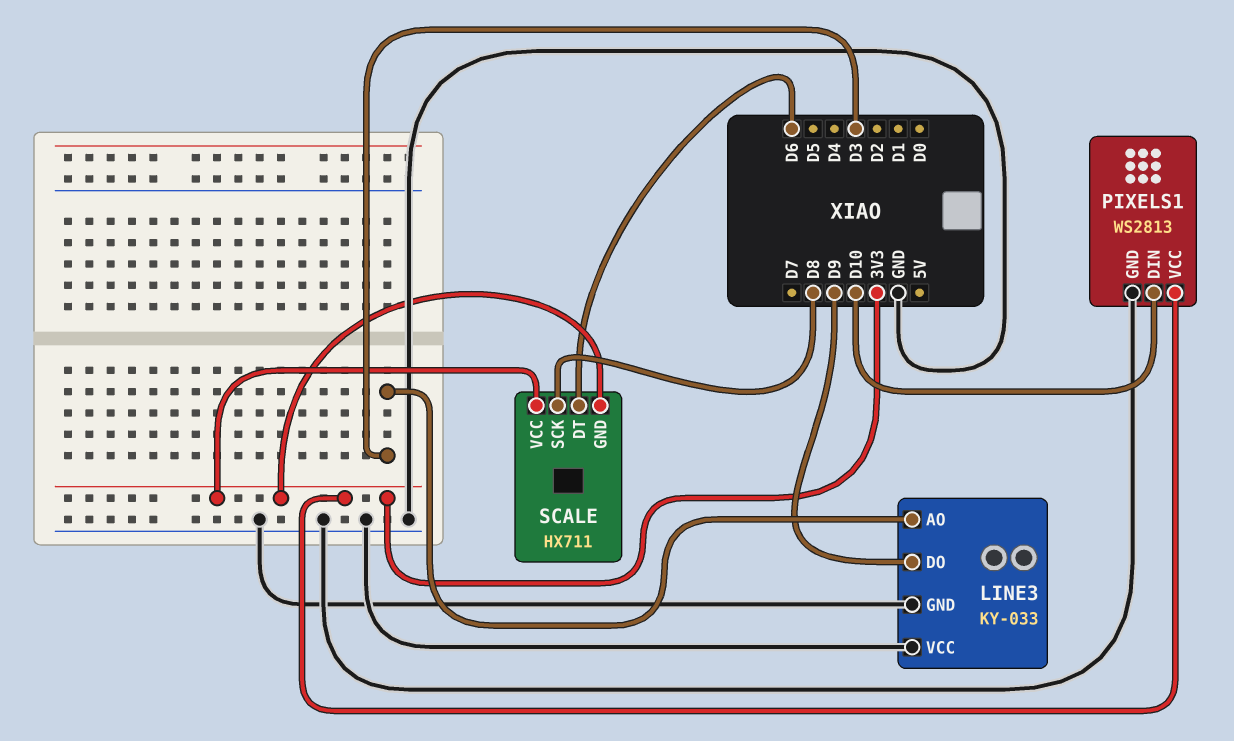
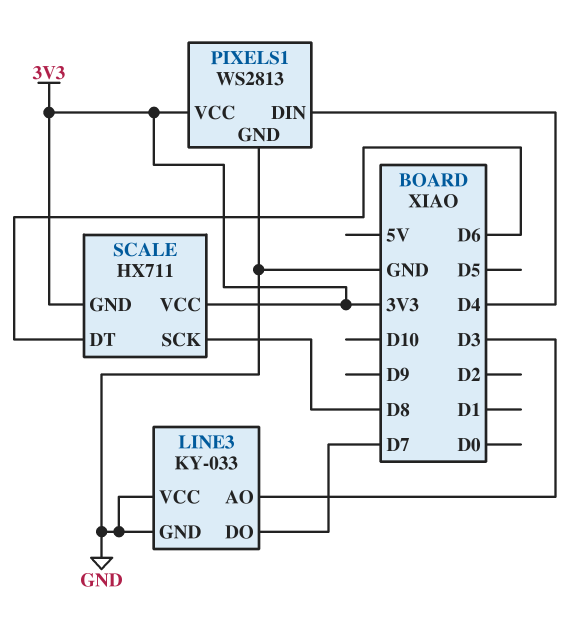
LINE3 pin DO: D9 -> D7
PIXELS1 pin DIN: D10 -> D4

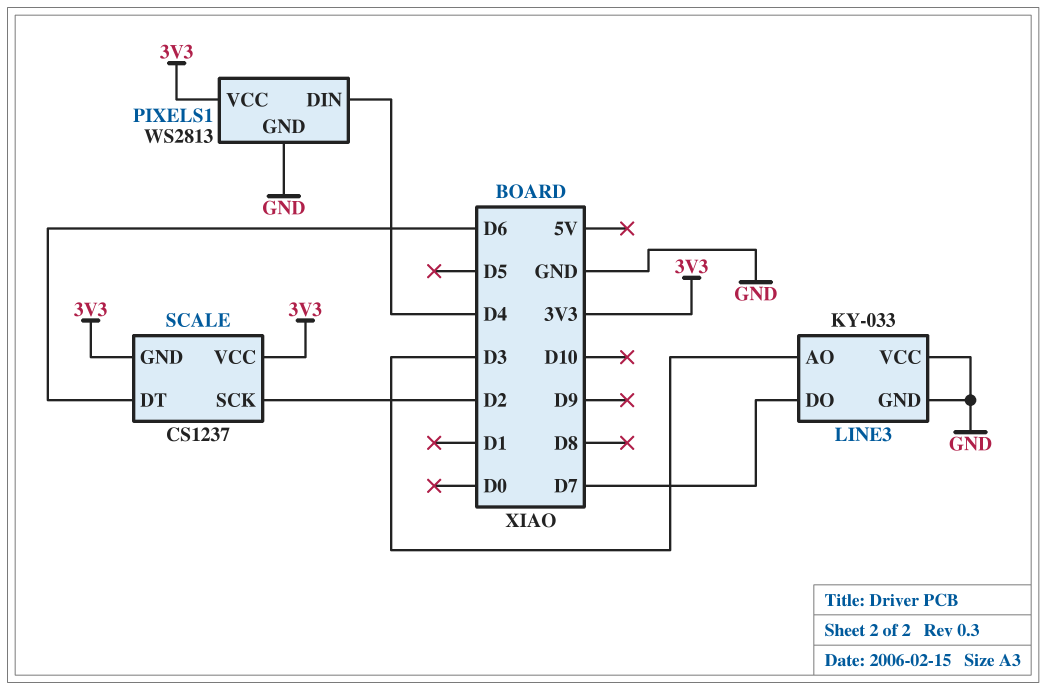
SCALE: HX711 -> CS1237
SCALE pin SCK: D8 -> D2

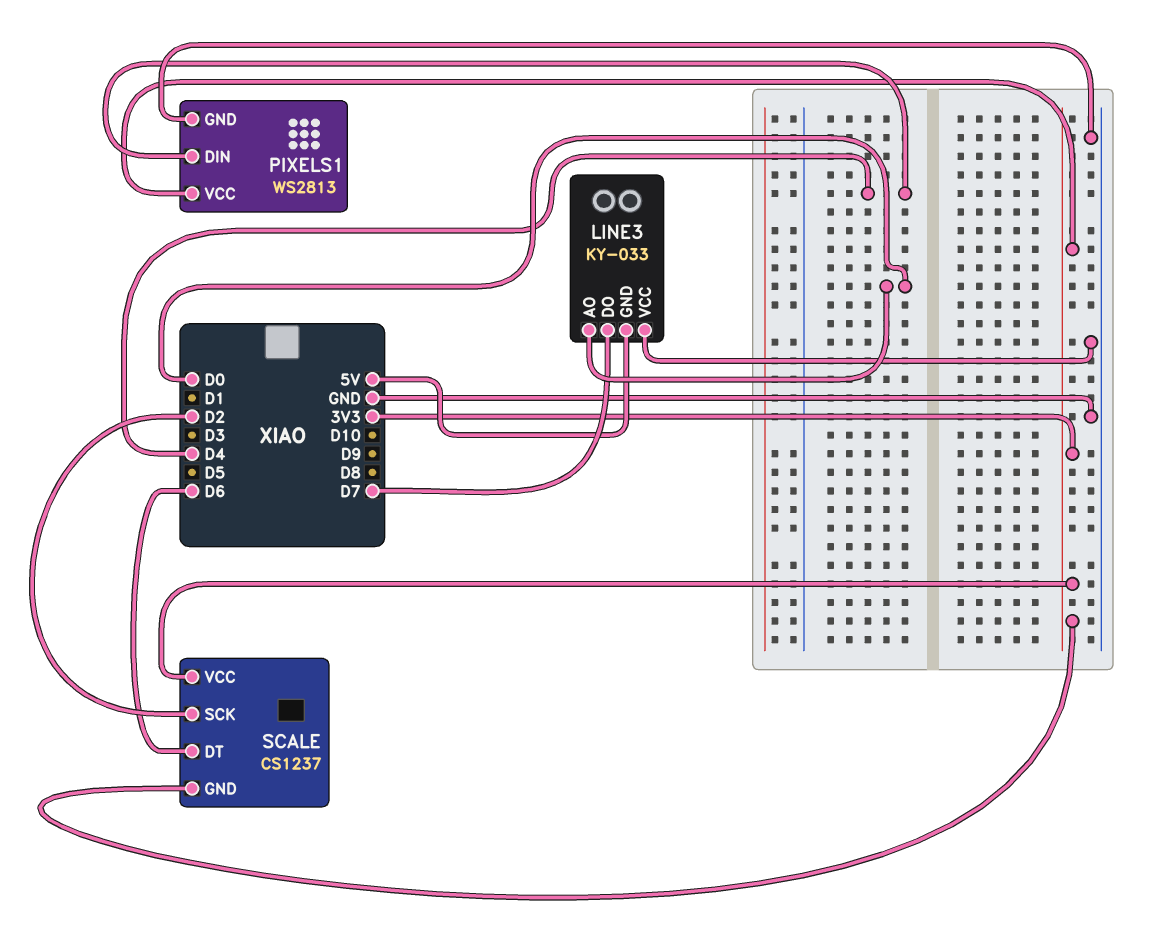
LINE3 pin AO: D3 -> D0
LINE3 pin GND: GND -> 5V

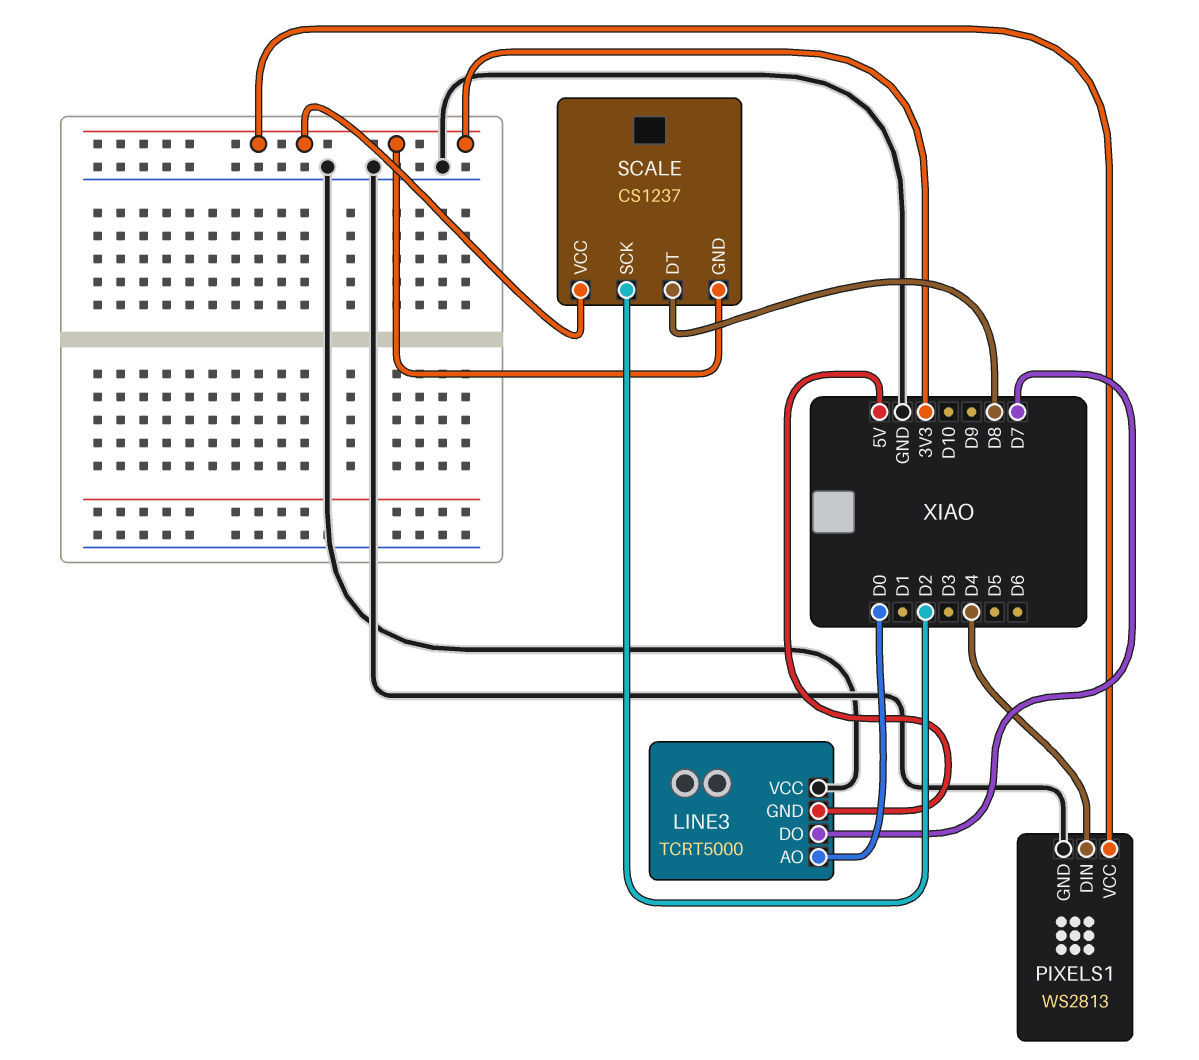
LINE3: KY-033 -> TCRT5000
SCALE pin DT: D6 -> D8

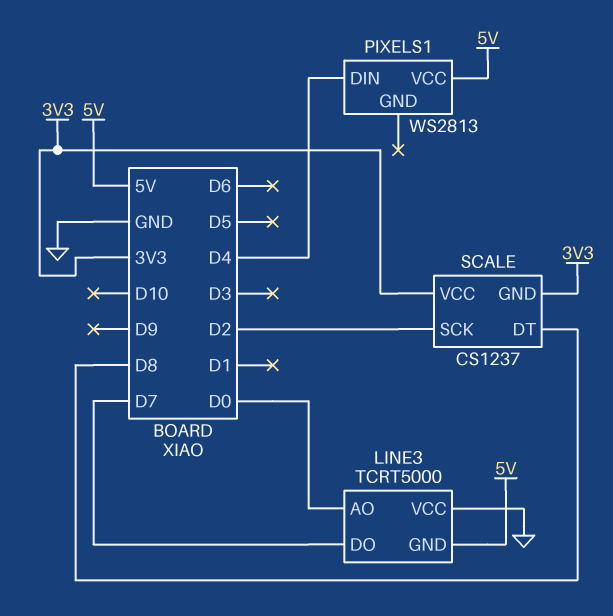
PIXELS1 pin GND: GND -> none
PIXELS1 pin VCC: 3V3 -> 5V

